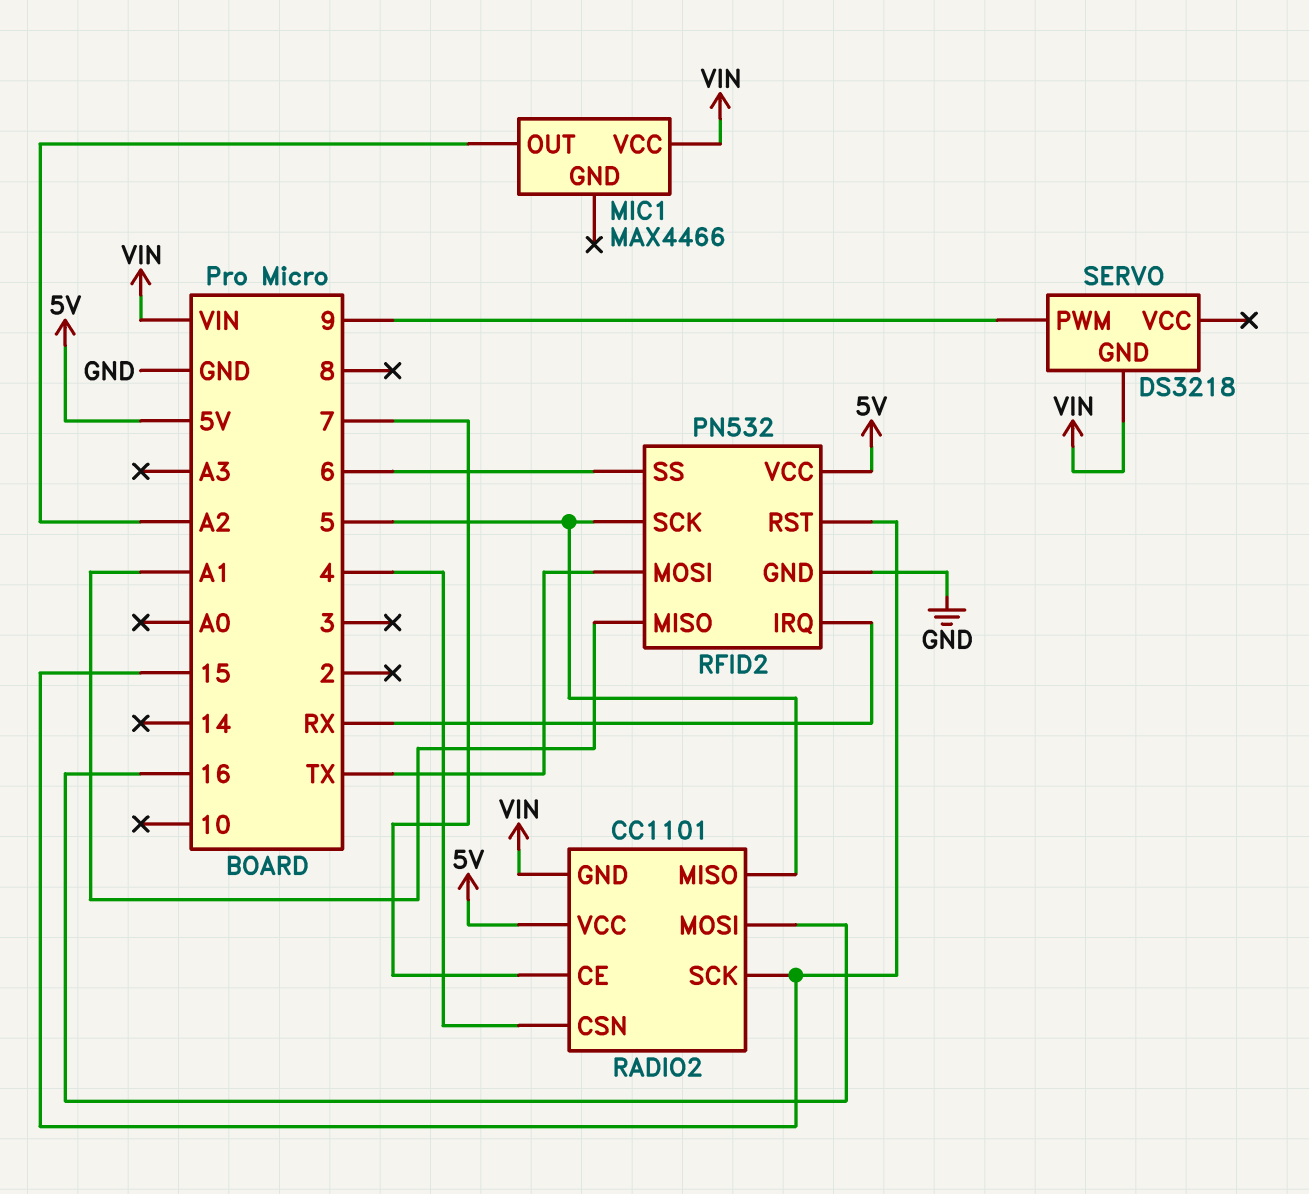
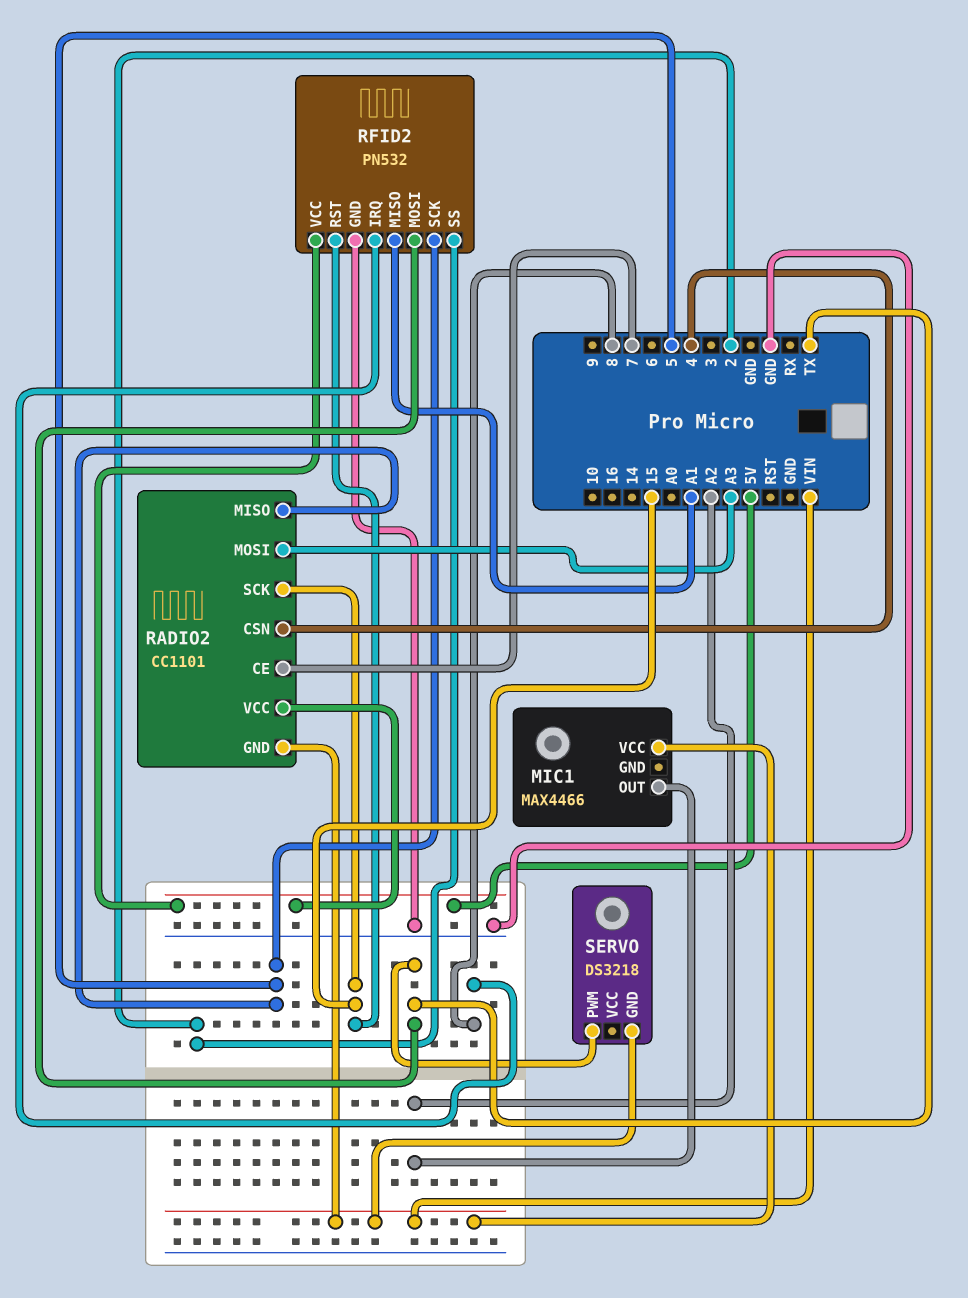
RADIO2 pin MOSI: 16 -> A3
RFID2 pin IRQ: RX -> 8
RFID2 pin SS: 6 -> 2
SERVO pin PWM: 9 -> TX

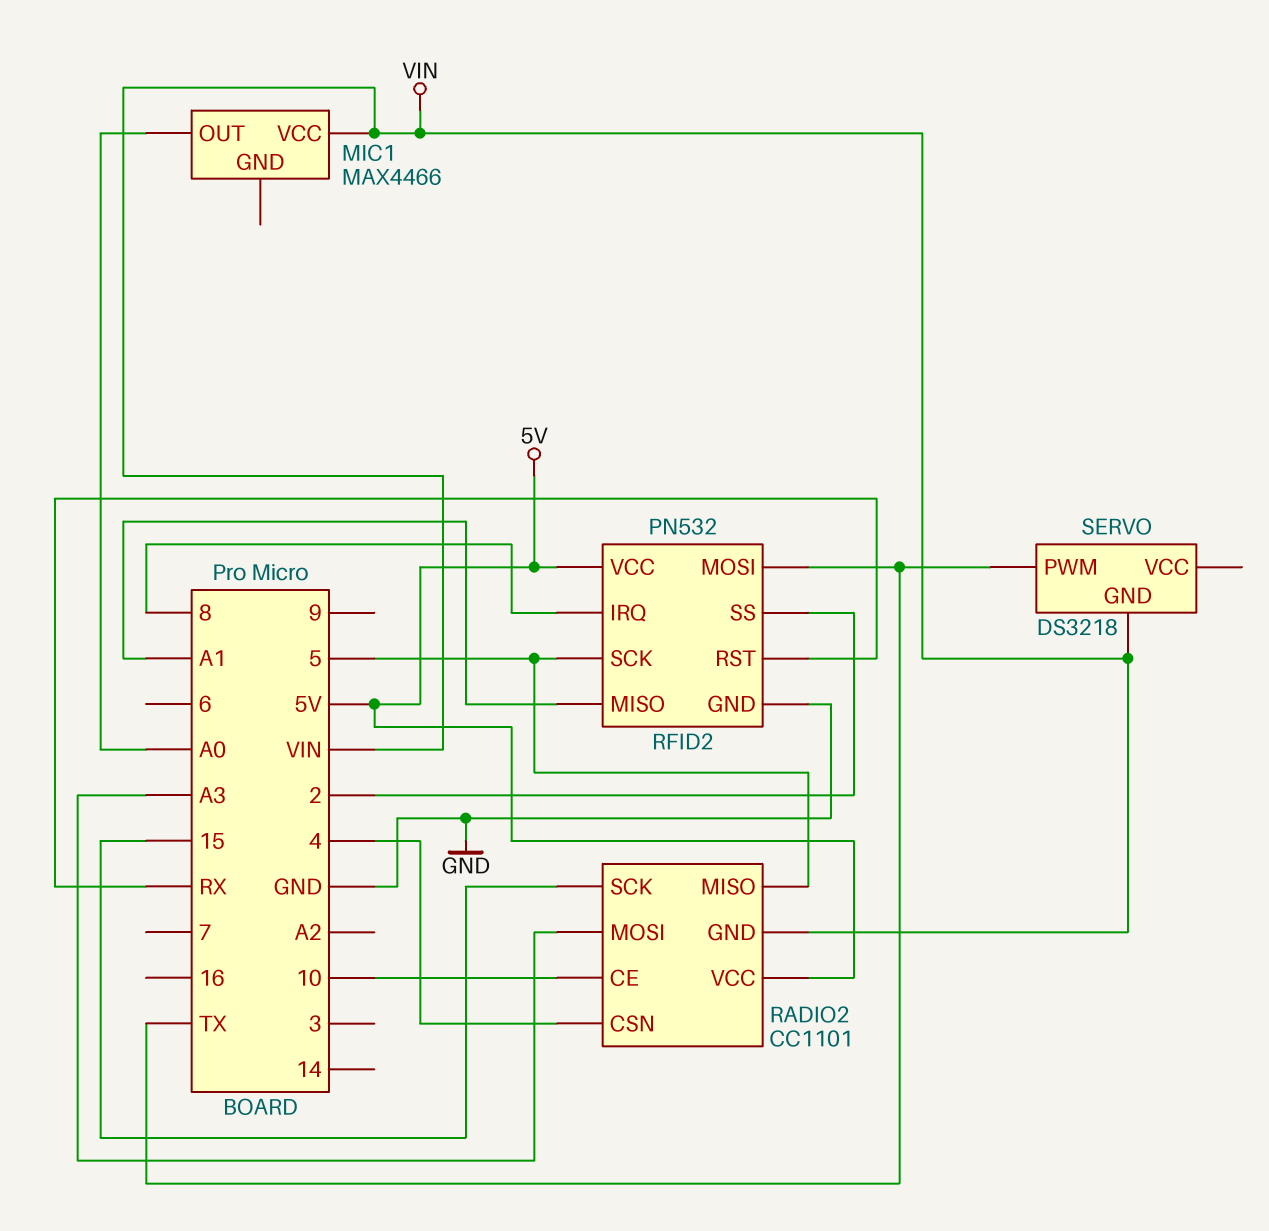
MIC1 pin OUT: A2 -> A0
RADIO2 pin CE: 7 -> 10
RFID2 pin RST: 15 -> RX

